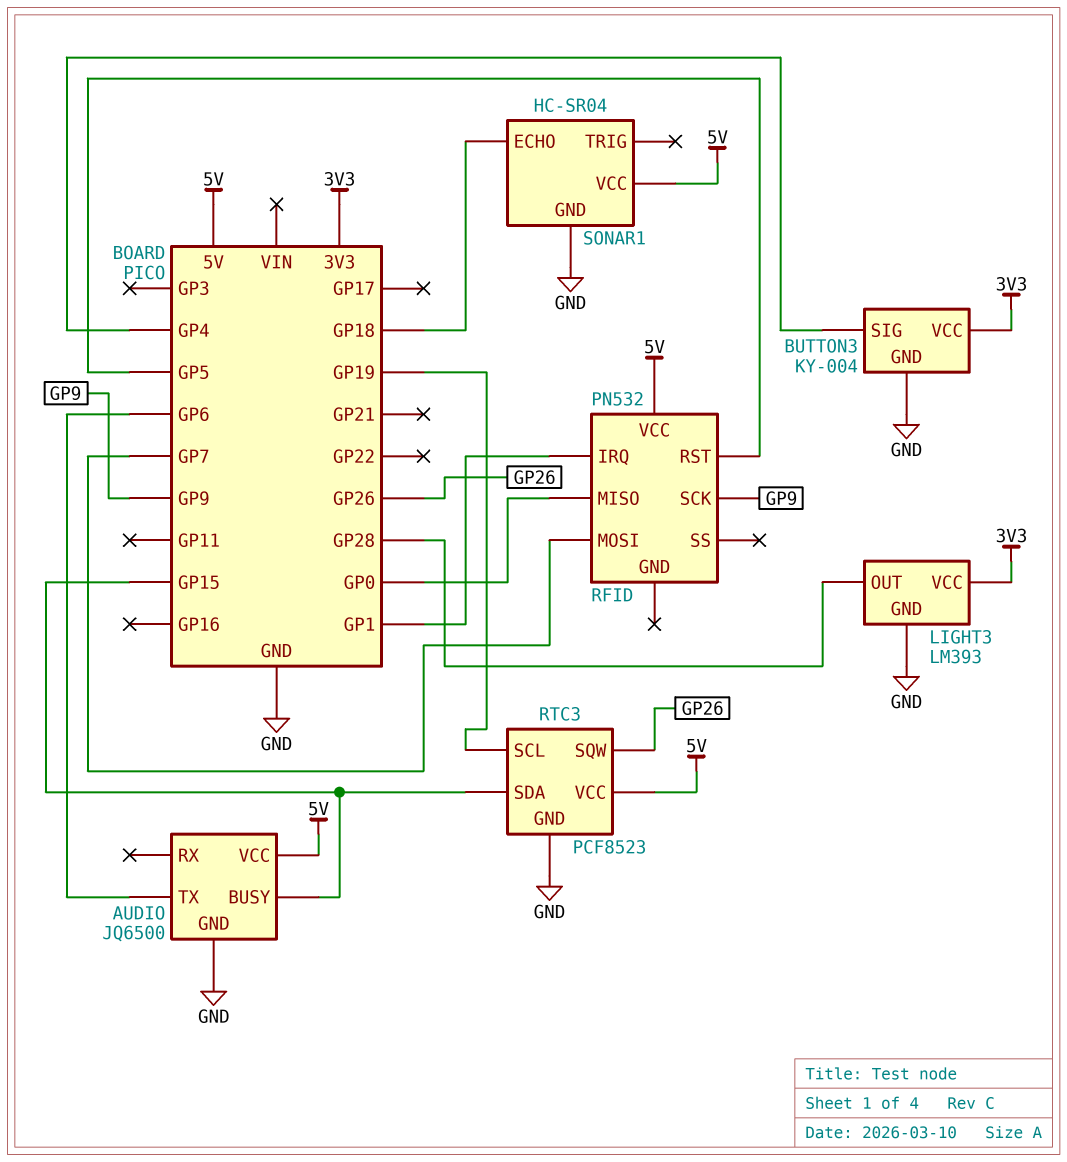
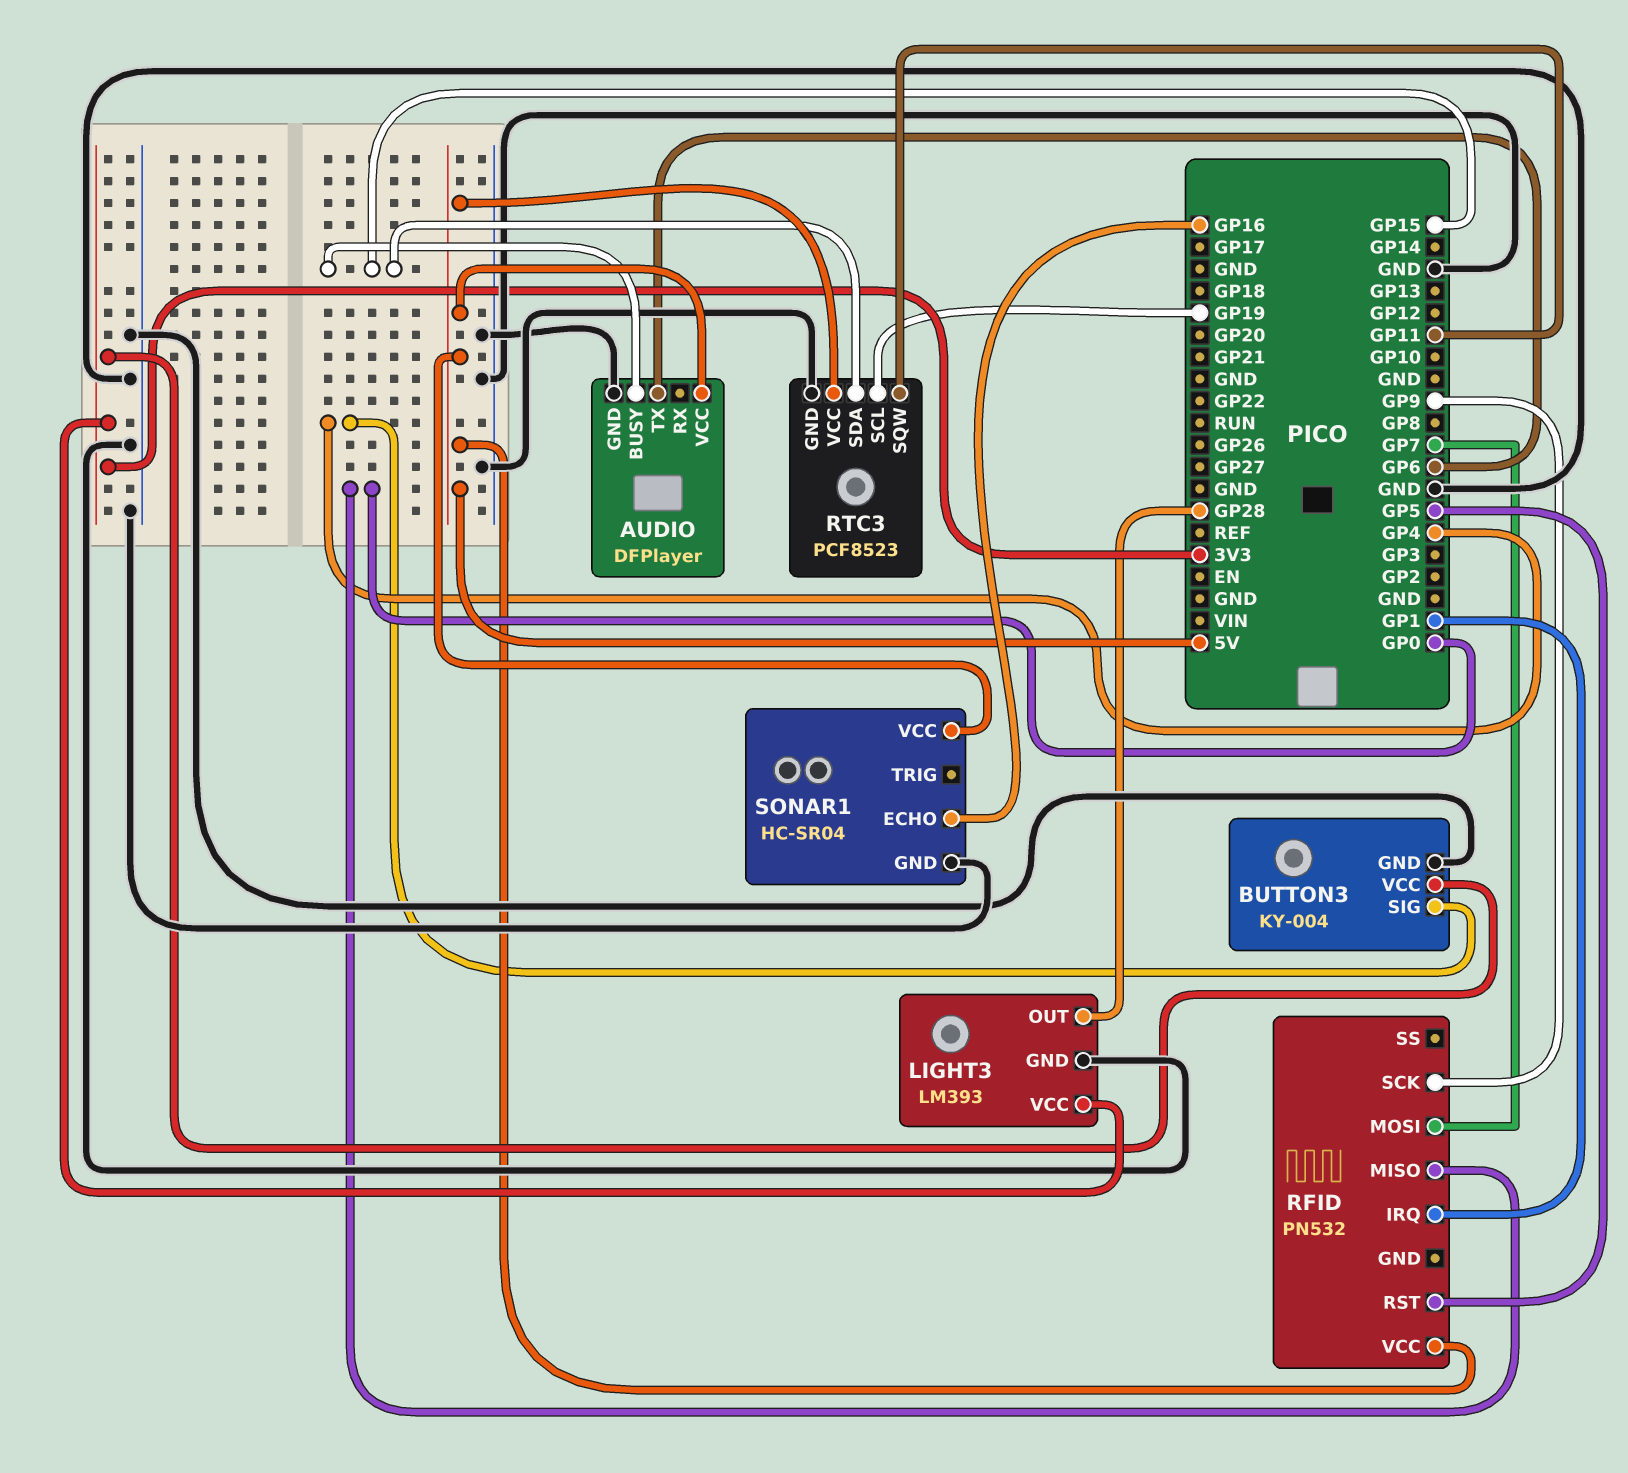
AUDIO: JQ6500 -> DFPlayer
RTC3 pin SQW: GP26 -> GP11
SONAR1 pin ECHO: GP18 -> GP16

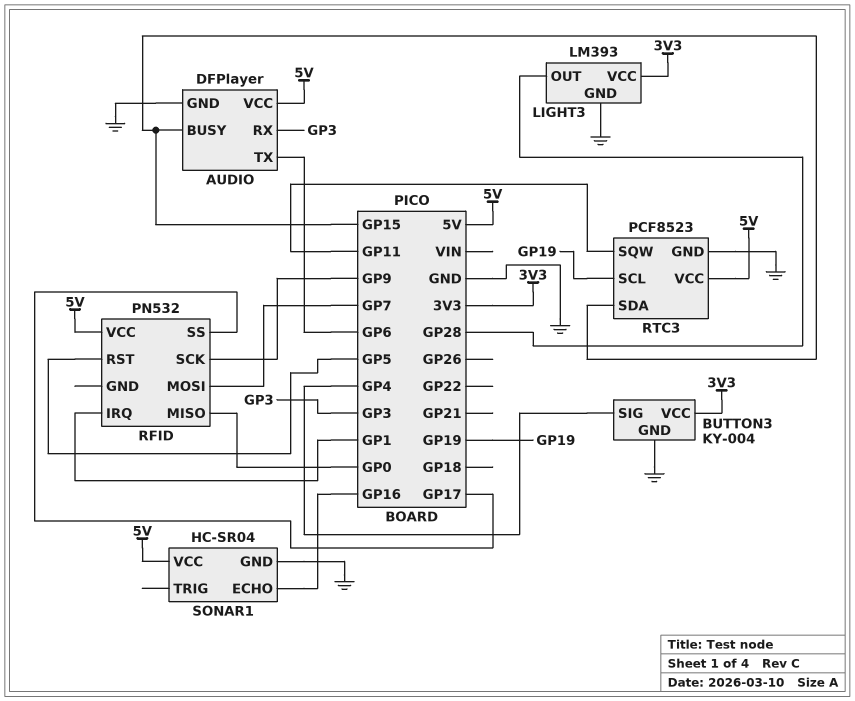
AUDIO pin RX: none -> GP3
RFID pin SS: none -> GP17

